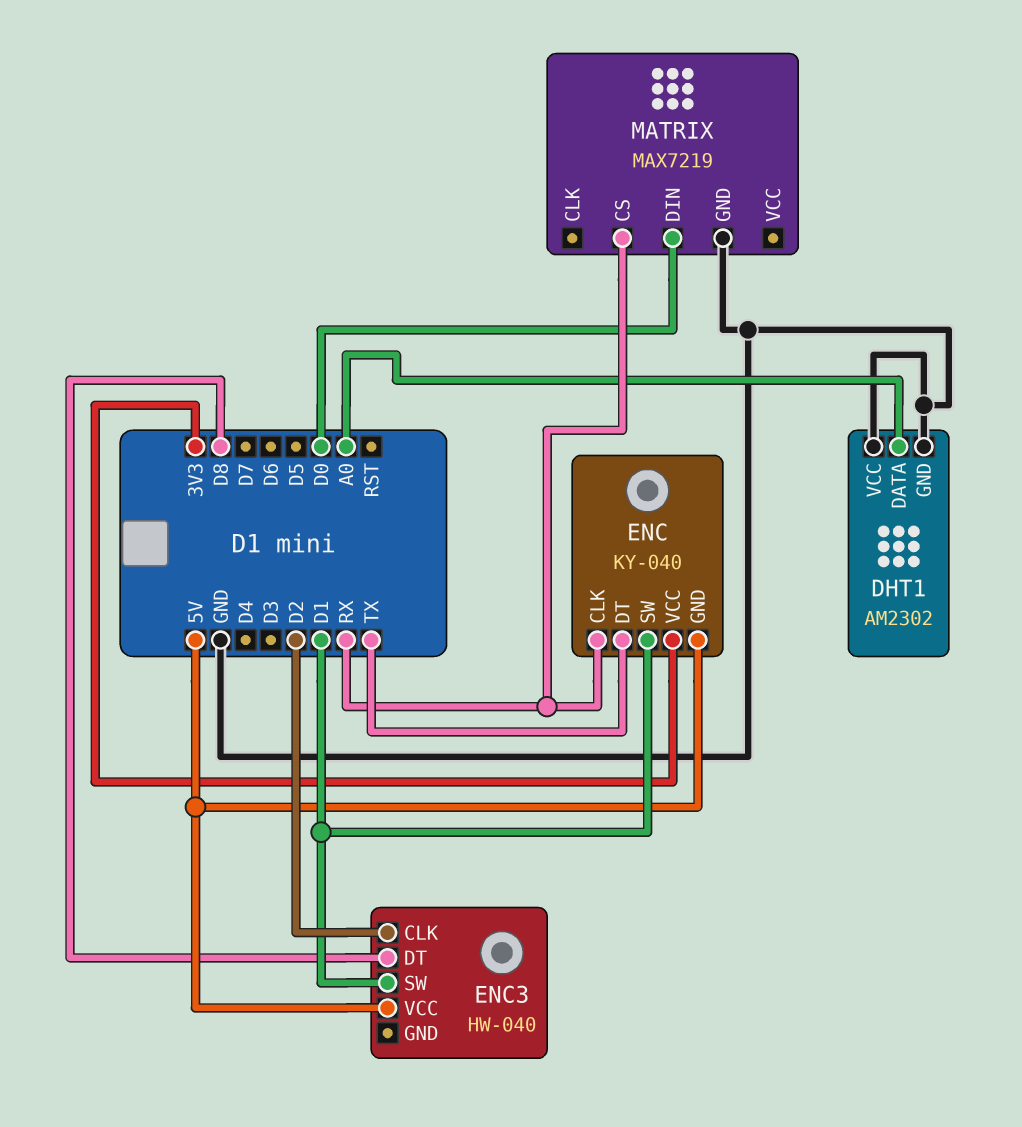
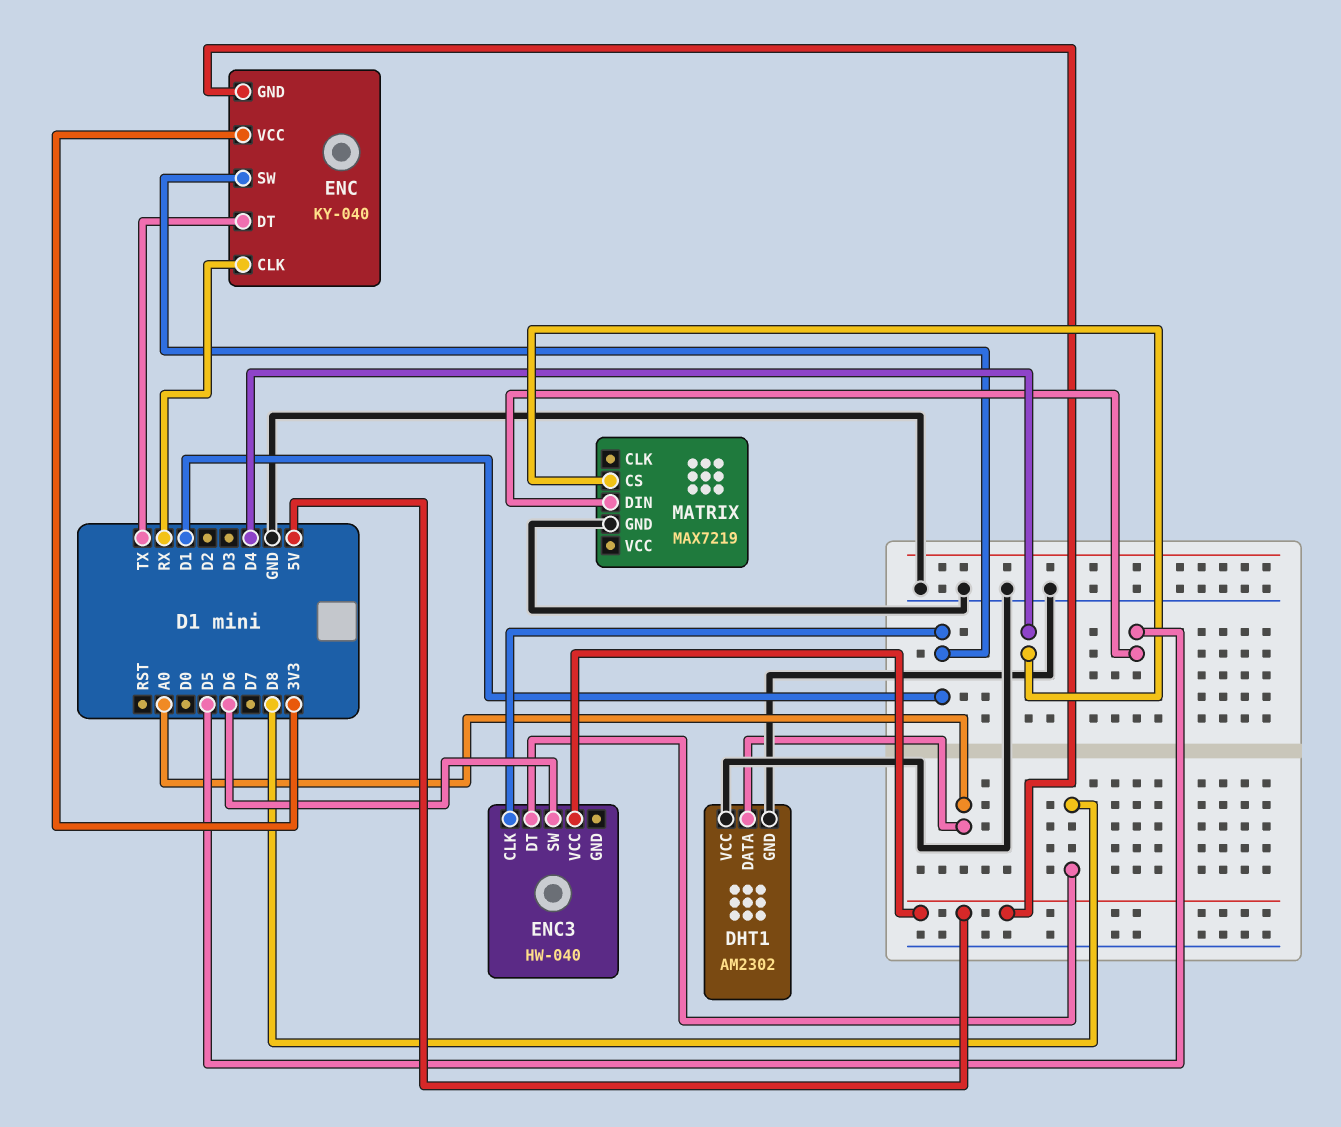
ENC3 pin CLK: D2 -> D1
ENC3 pin SW: D1 -> D6
MATRIX pin CS: RX -> D4
MATRIX pin DIN: D0 -> D5

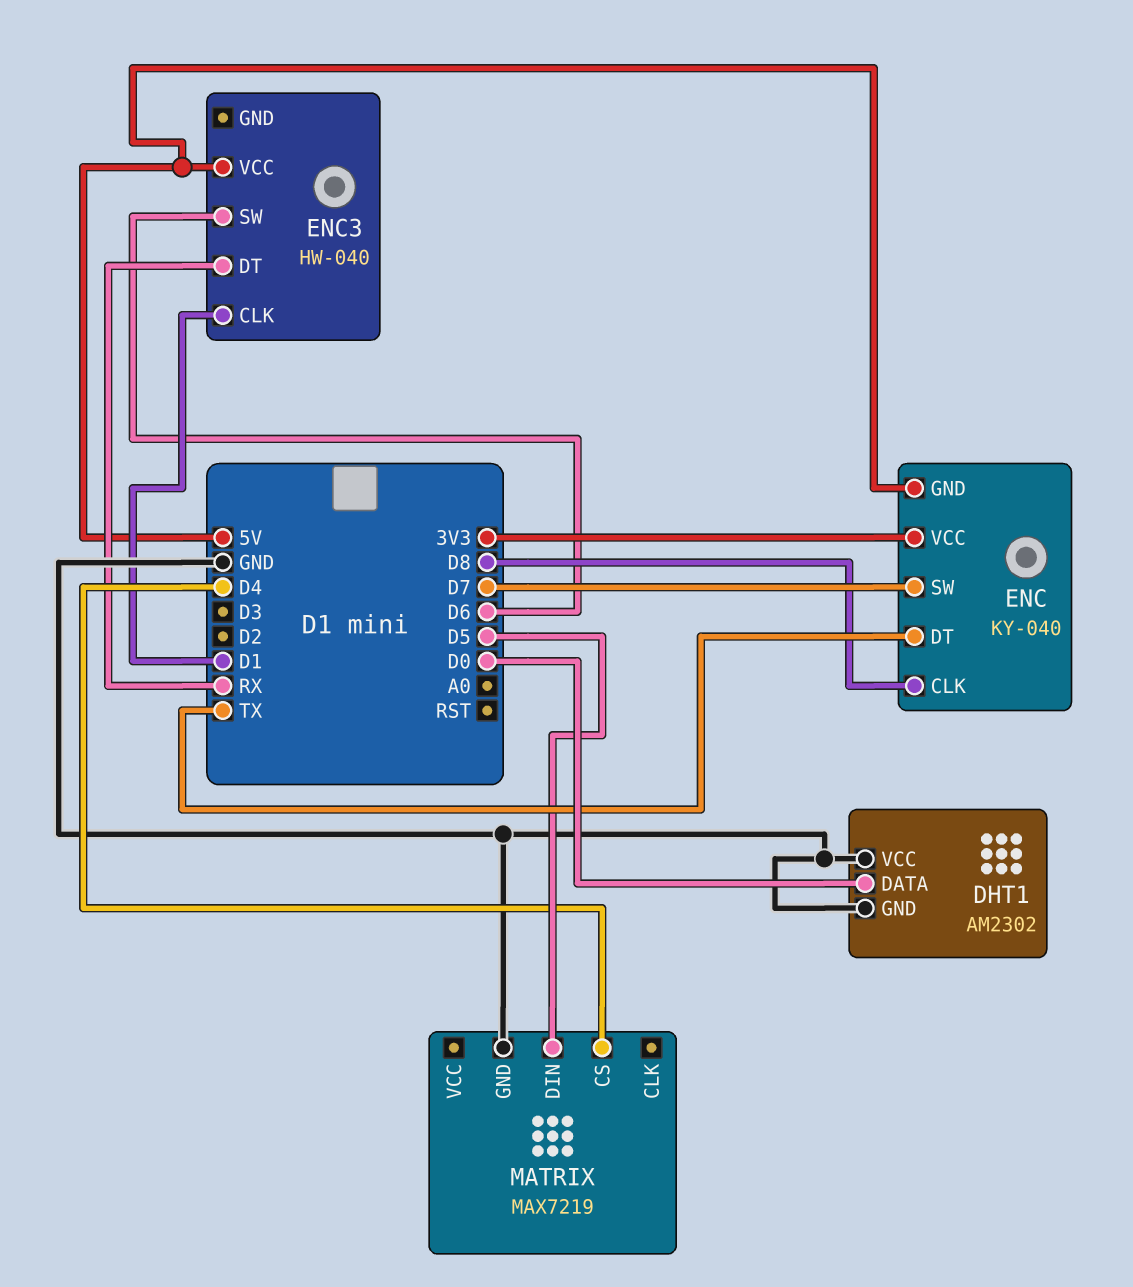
DHT1 pin DATA: A0 -> D0
ENC pin CLK: RX -> D8
ENC pin SW: D1 -> D7
ENC3 pin DT: D8 -> RX

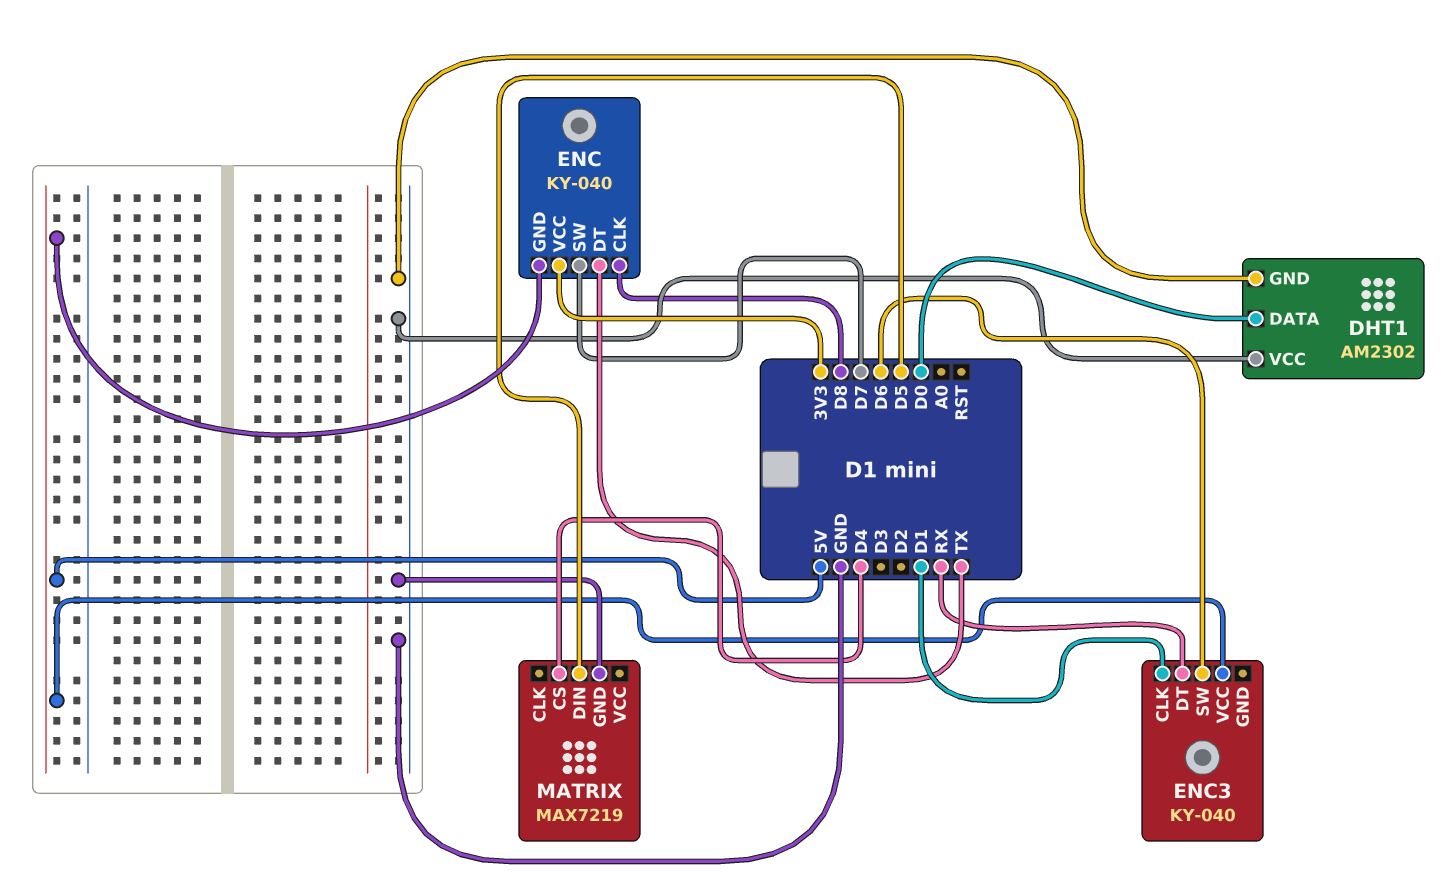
ENC3: HW-040 -> KY-040

